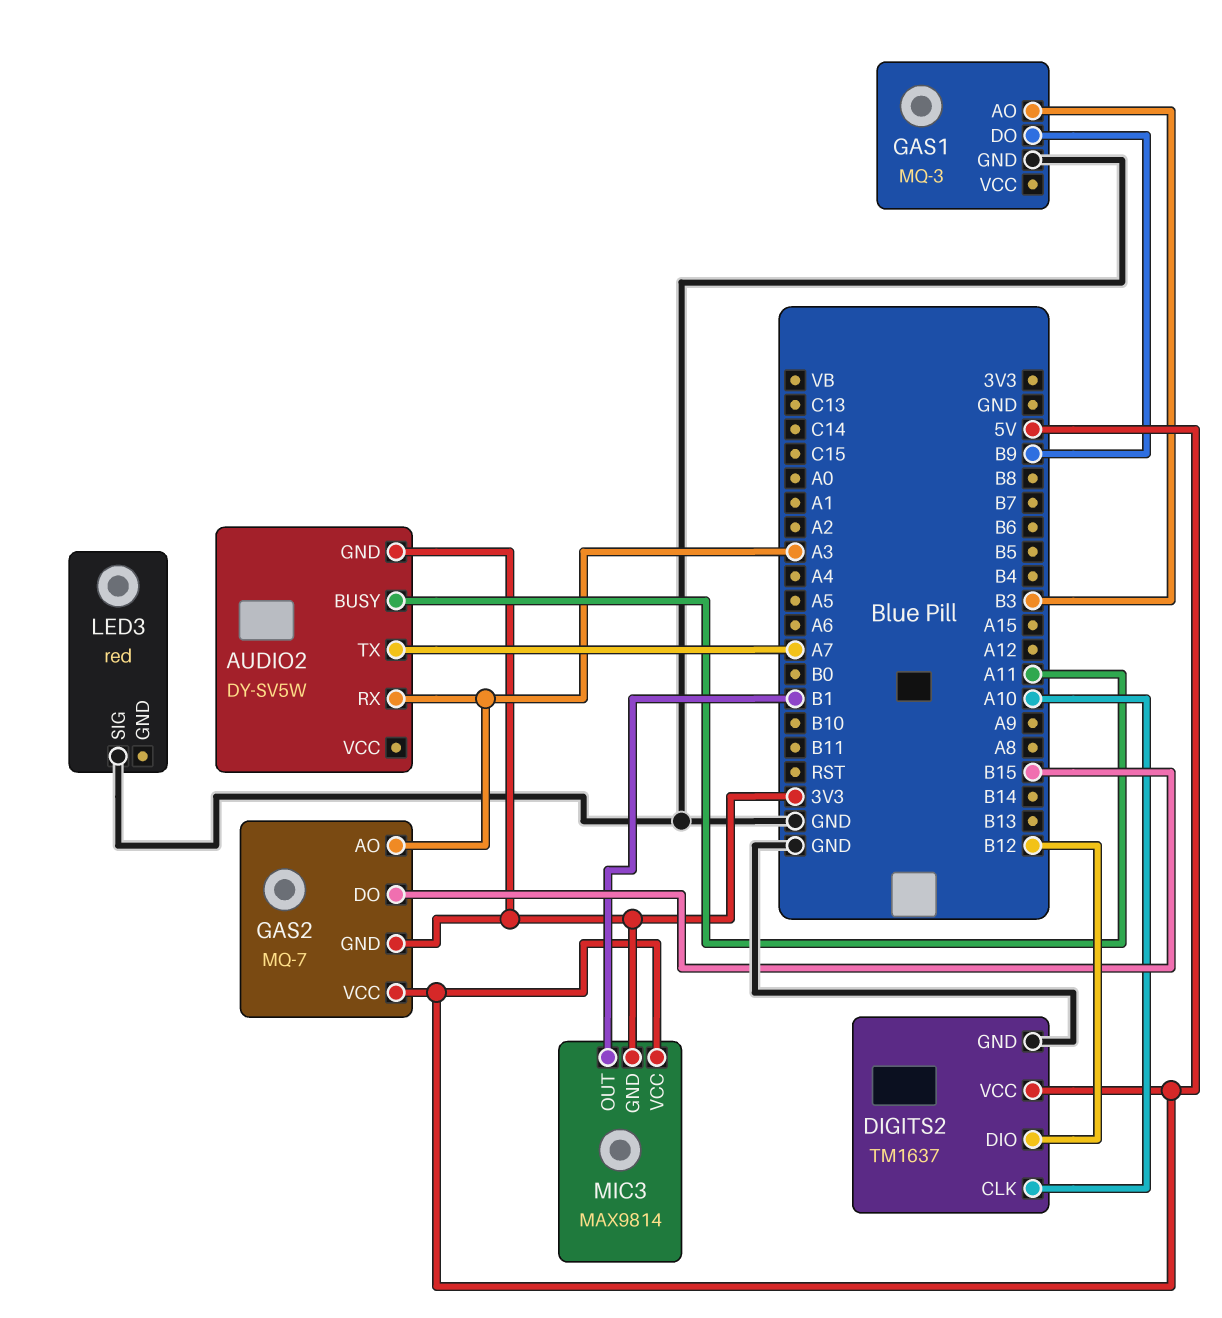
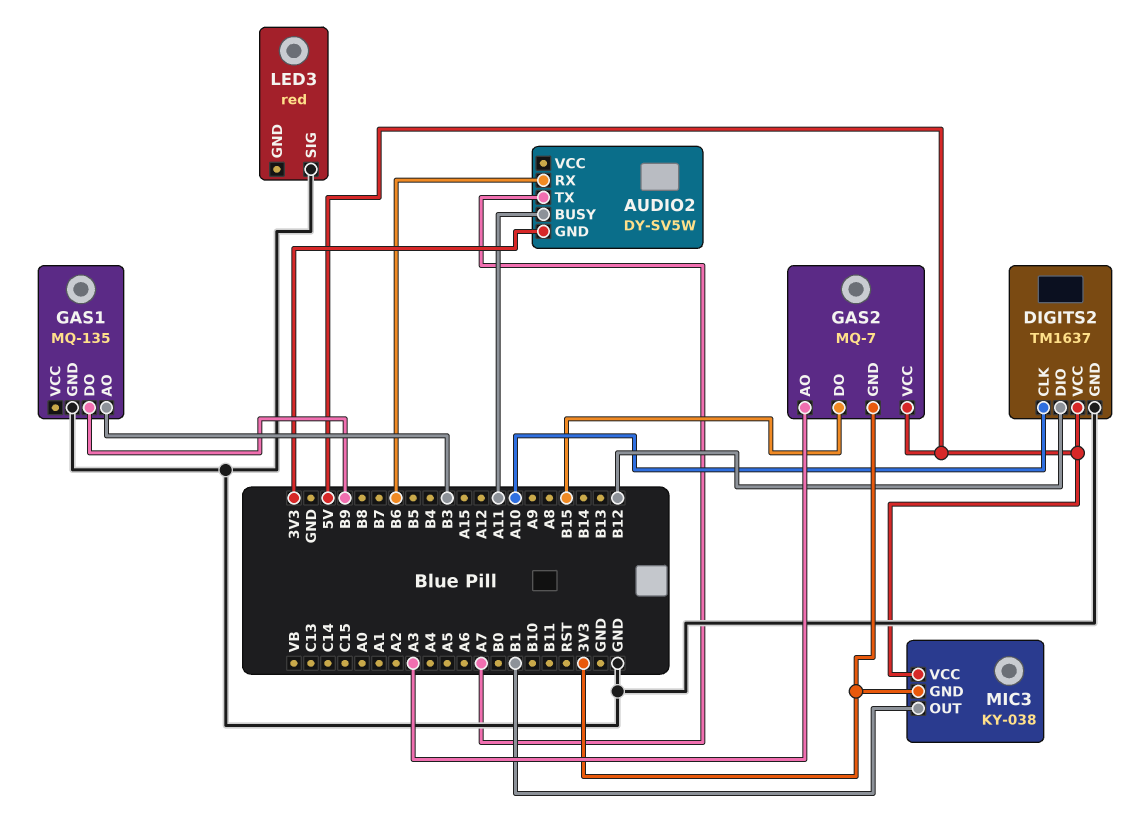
AUDIO2 pin RX: A3 -> B6
GAS1: MQ-3 -> MQ-135
MIC3: MAX9814 -> KY-038

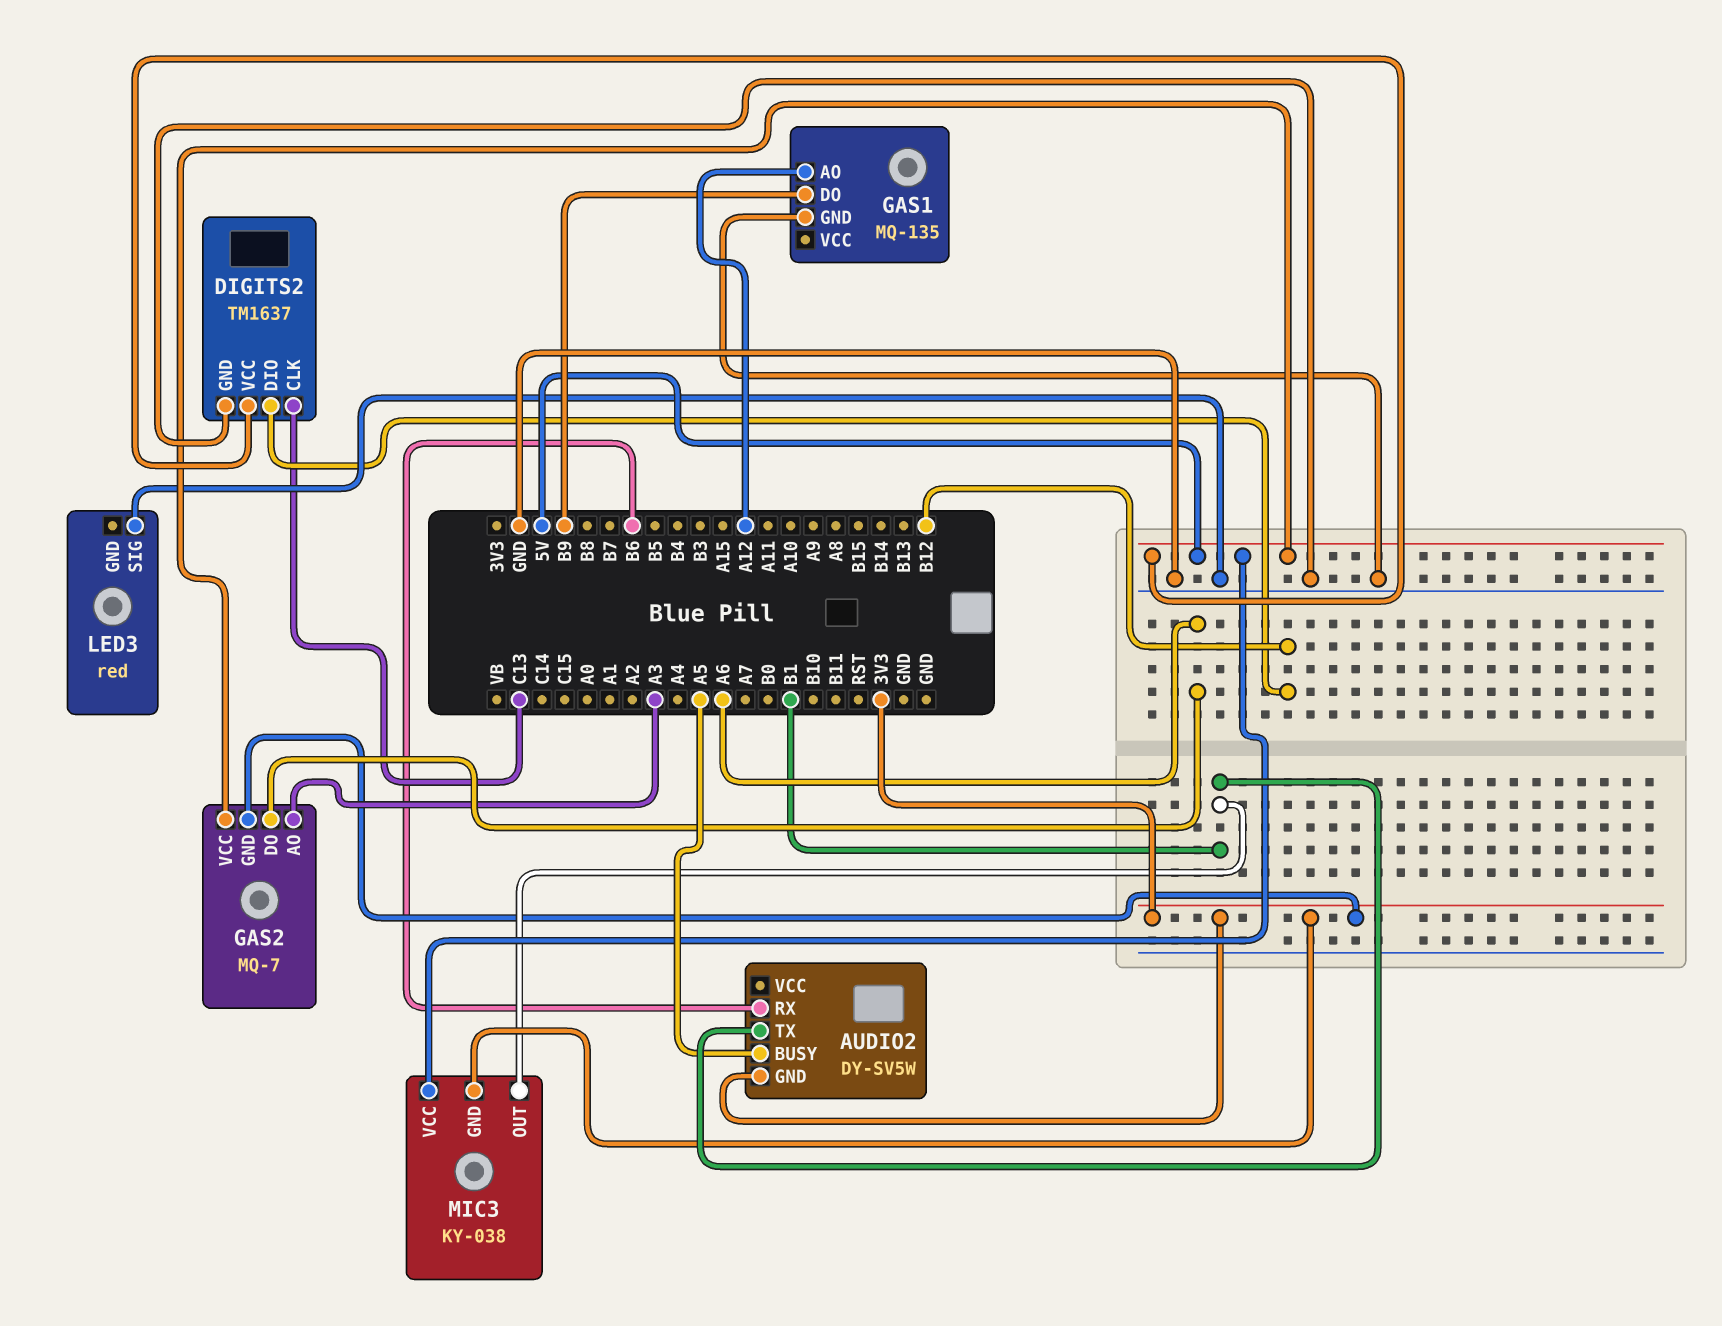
AUDIO2 pin BUSY: A11 -> A5
AUDIO2 pin TX: A7 -> B1
DIGITS2 pin CLK: A10 -> C13
GAS1 pin AO: B3 -> A12
GAS2 pin DO: B15 -> A6

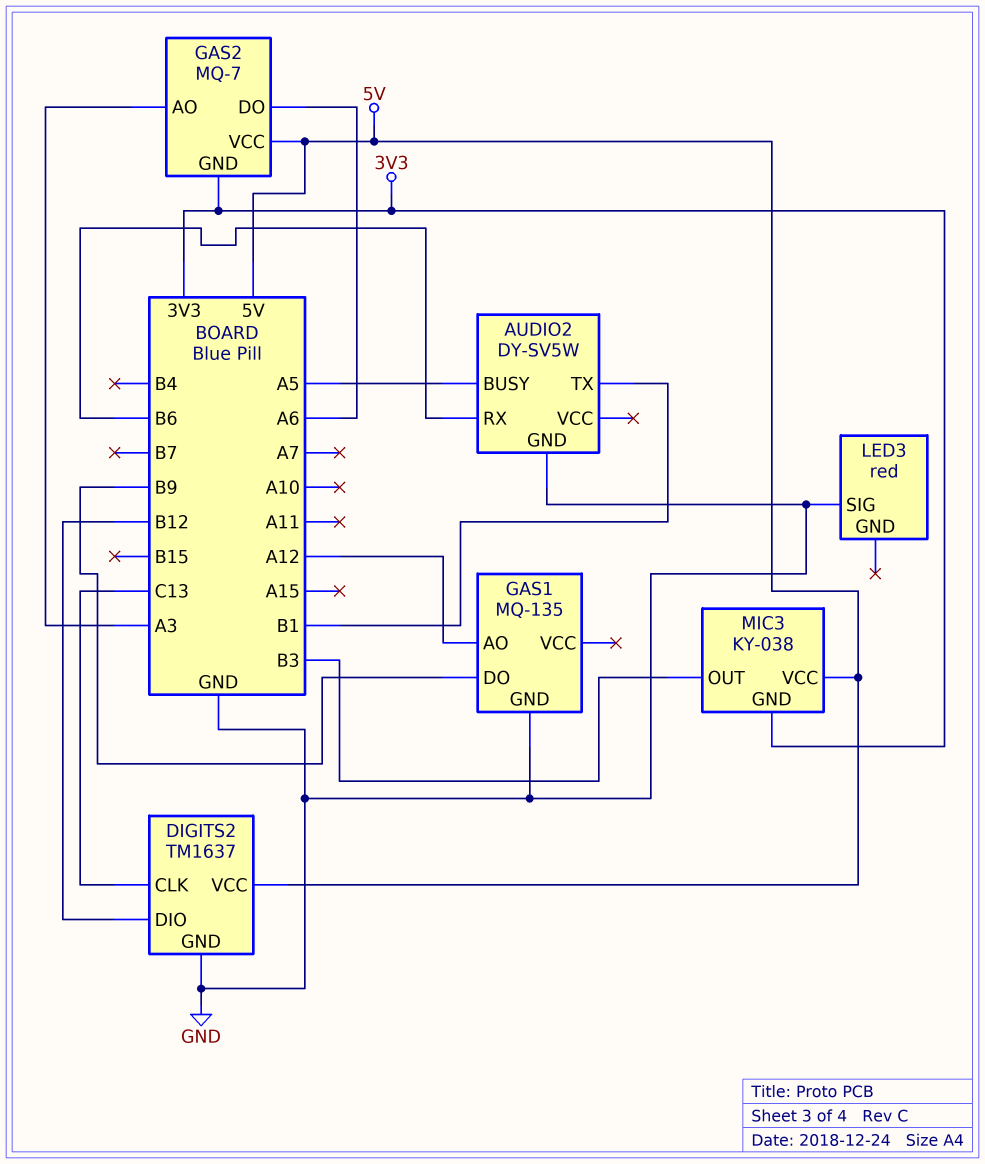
AUDIO2 pin GND: 3V3 -> GND
MIC3 pin OUT: B1 -> B3

